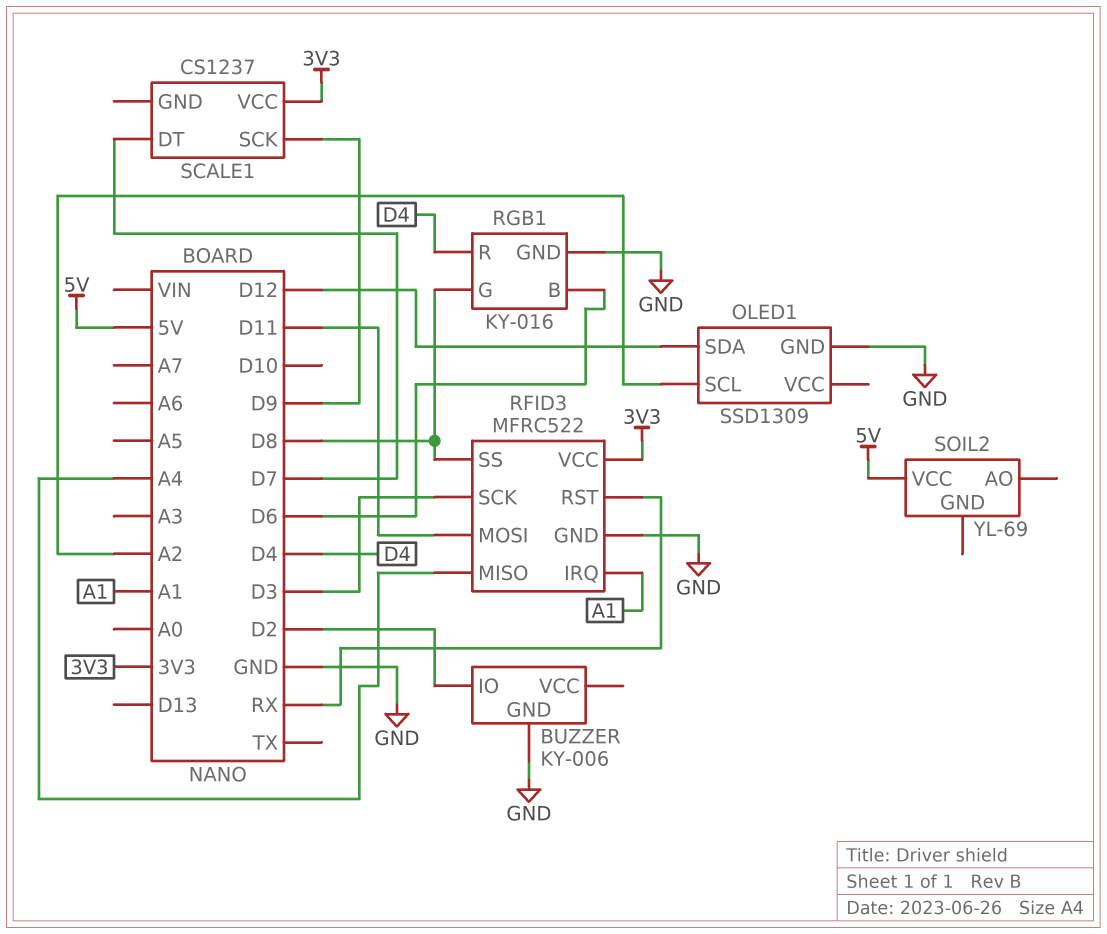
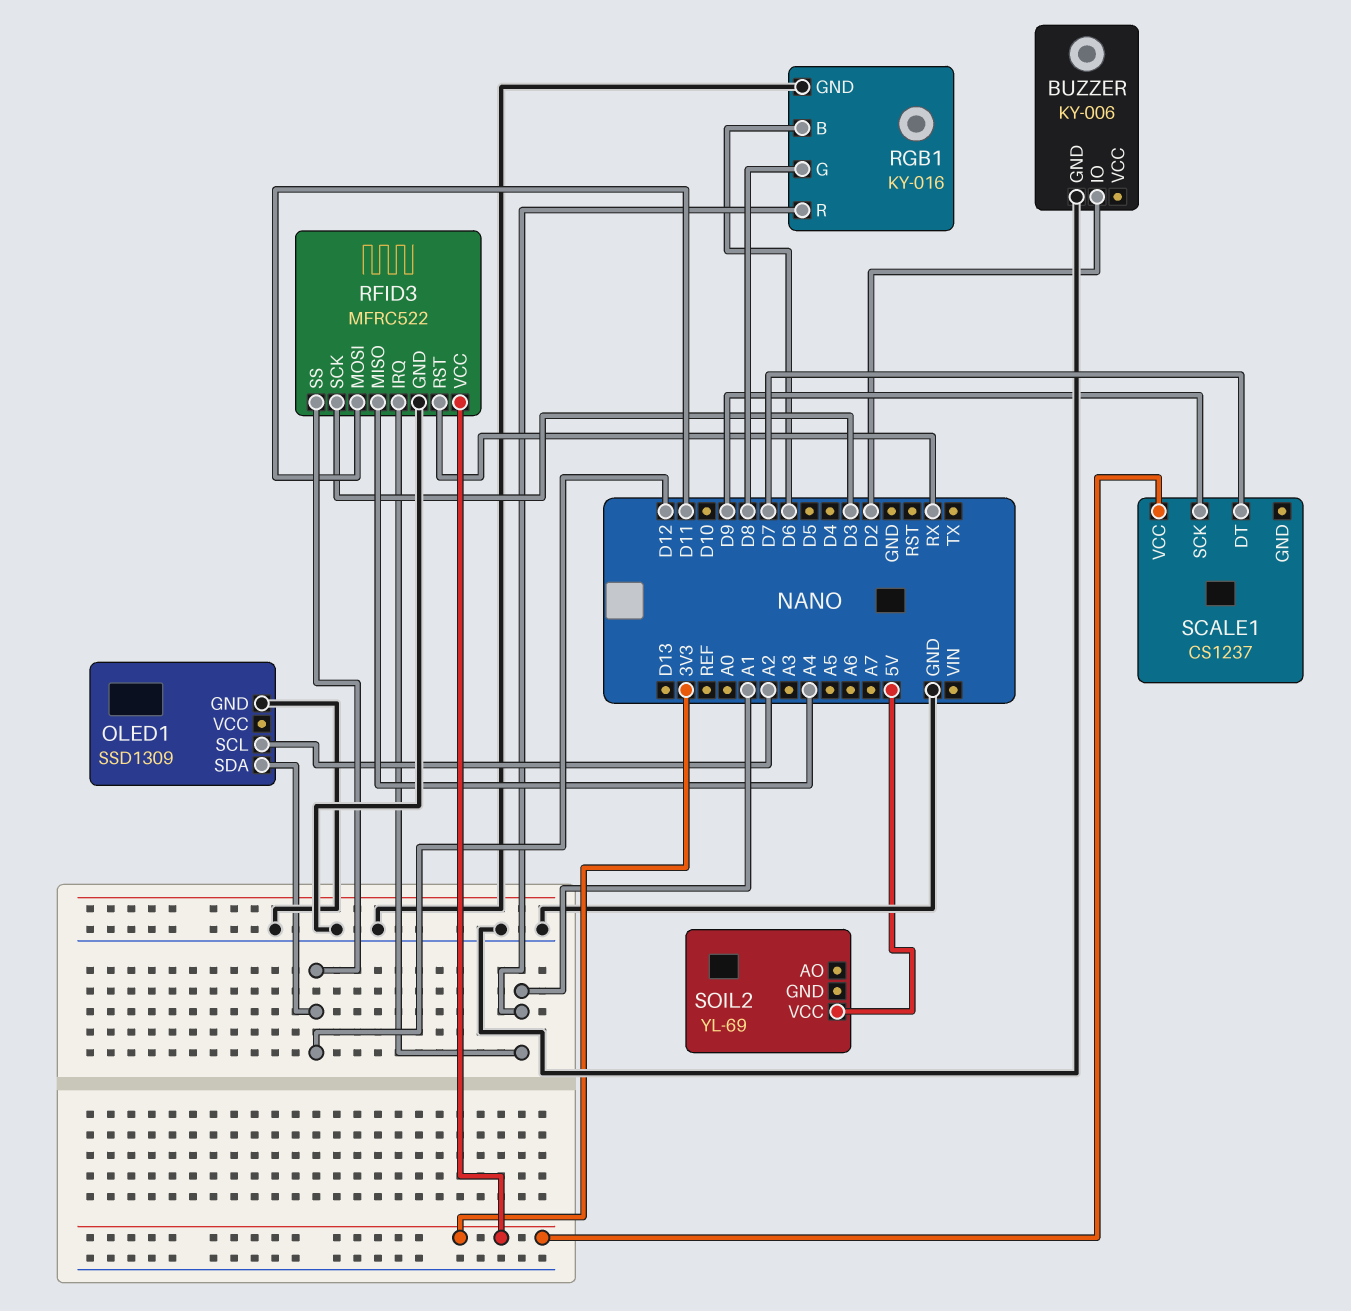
RFID3 pin SS: D8 -> D12
RGB1 pin R: D4 -> A1

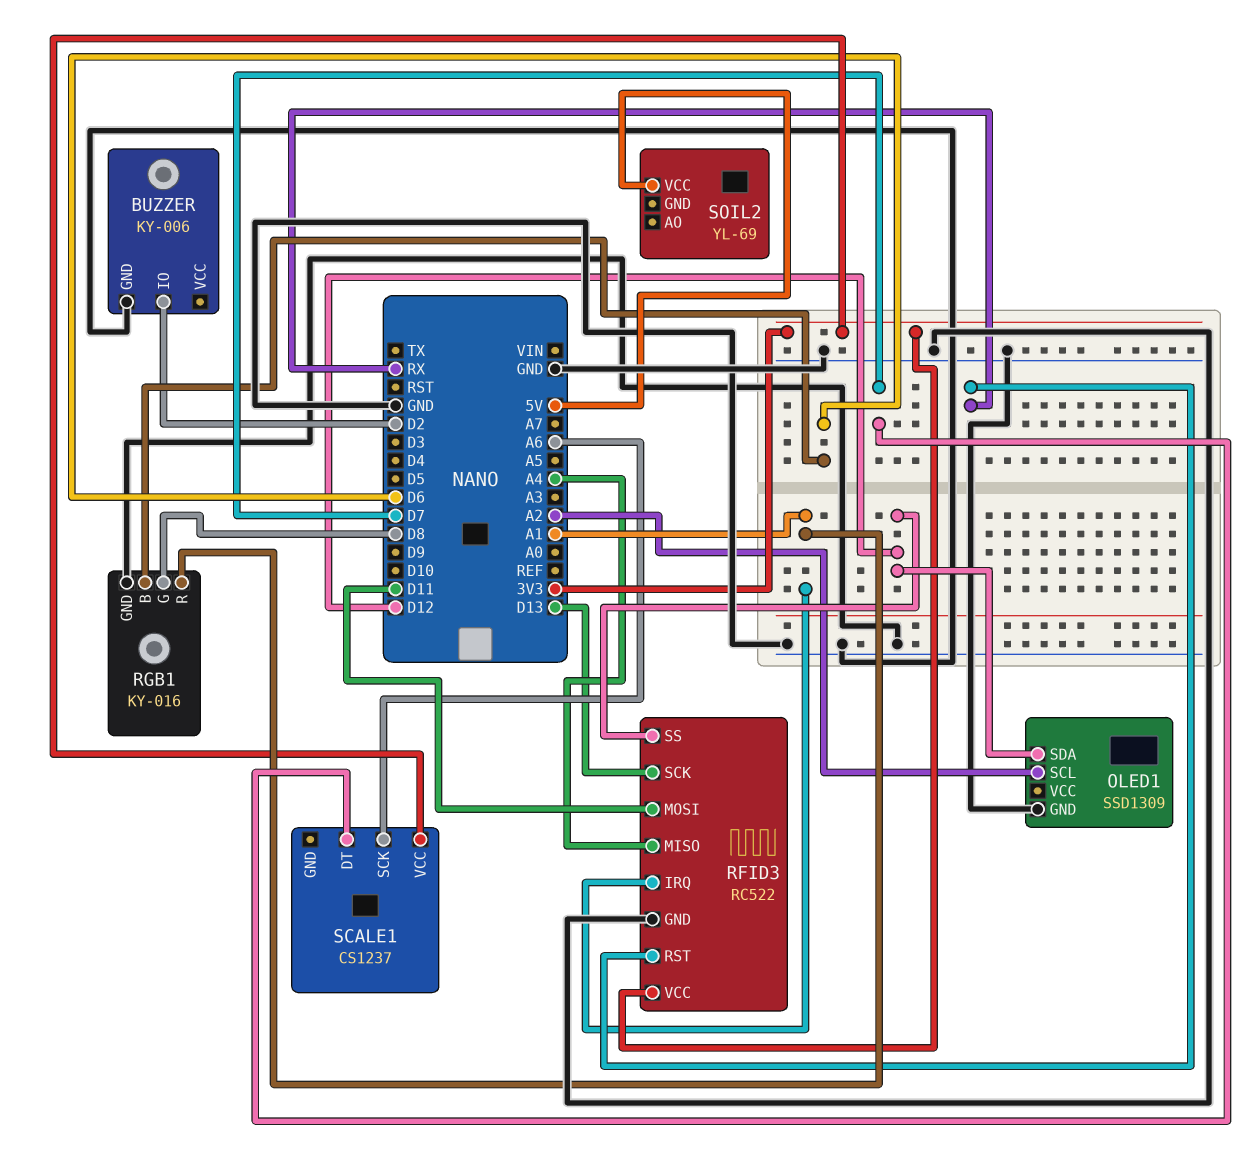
RFID3: MFRC522 -> RC522
RFID3 pin SCK: D3 -> D13
SCALE1 pin SCK: D9 -> A6

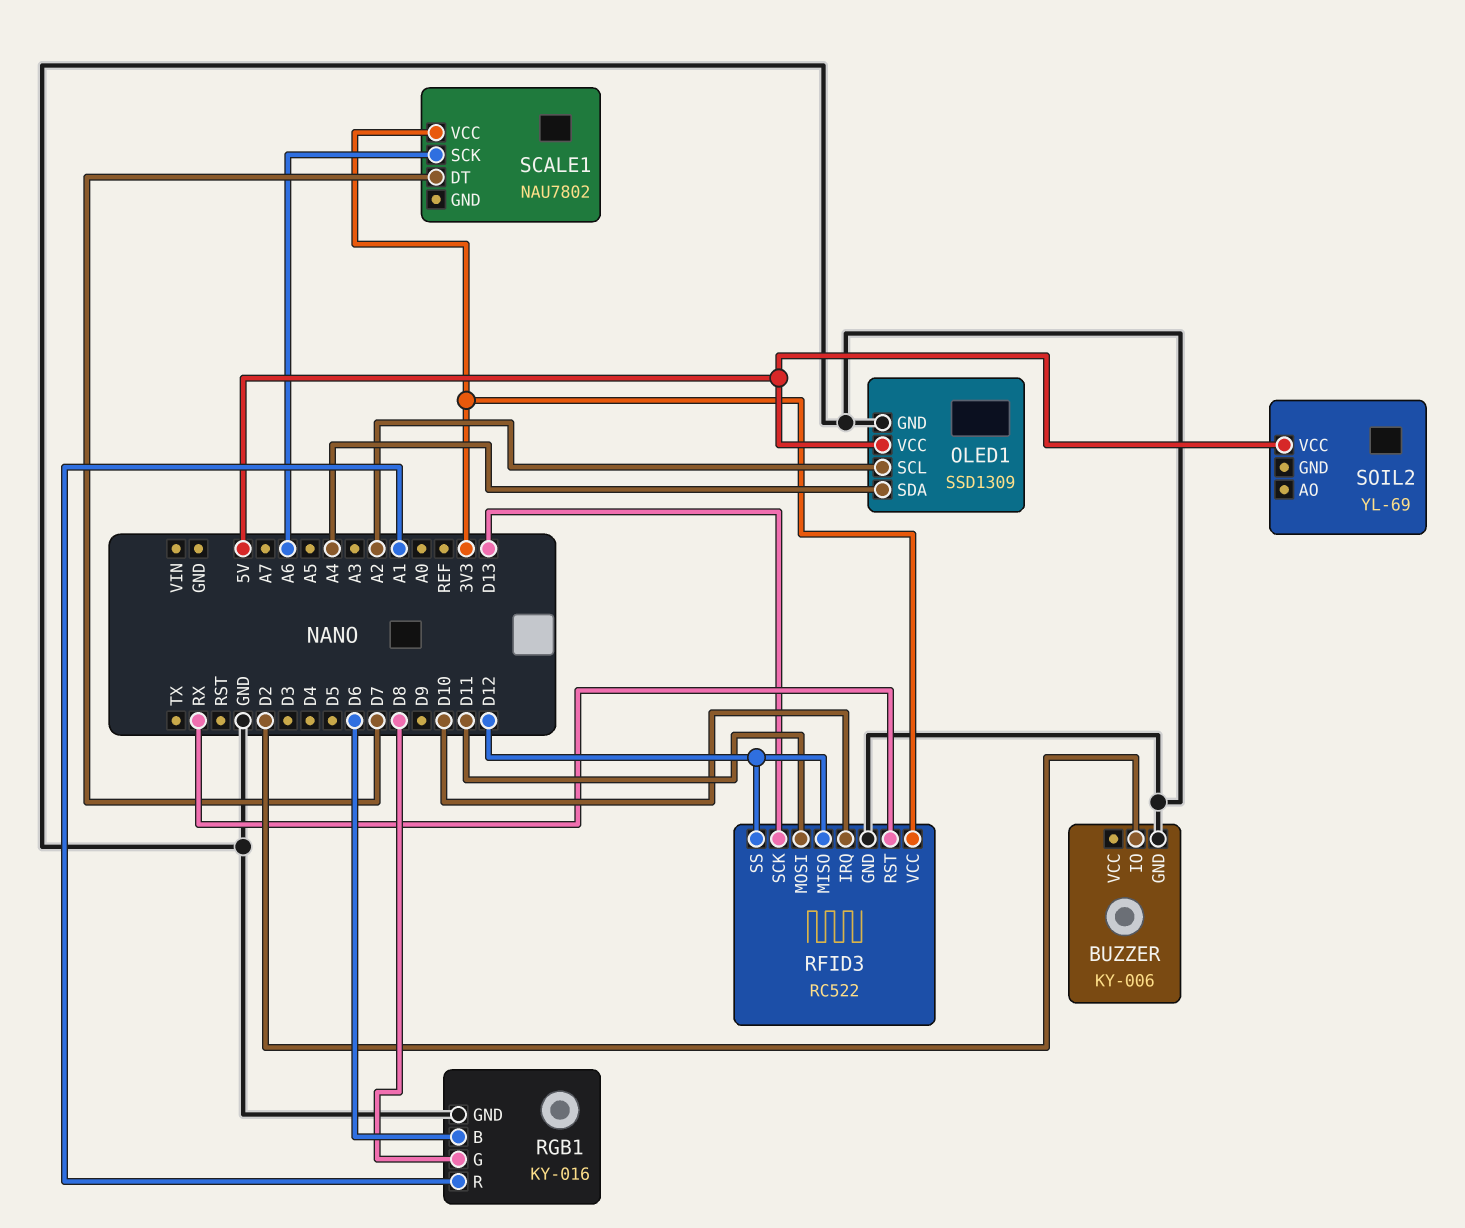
OLED1 pin SDA: D12 -> A4
OLED1 pin VCC: none -> 5V
RFID3 pin IRQ: A1 -> D10
RFID3 pin MISO: A4 -> D12
SCALE1: CS1237 -> NAU7802

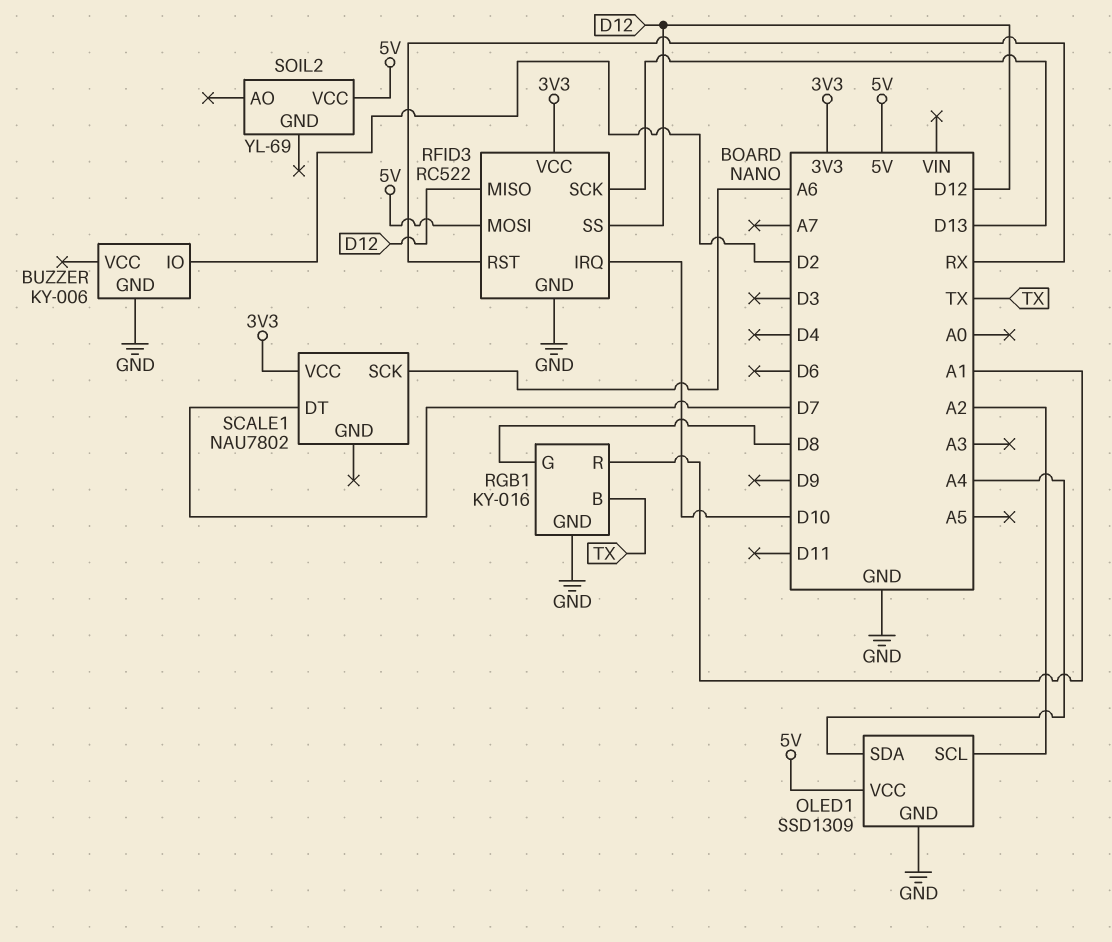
RFID3 pin MOSI: D11 -> 5V
RGB1 pin B: D6 -> TX

